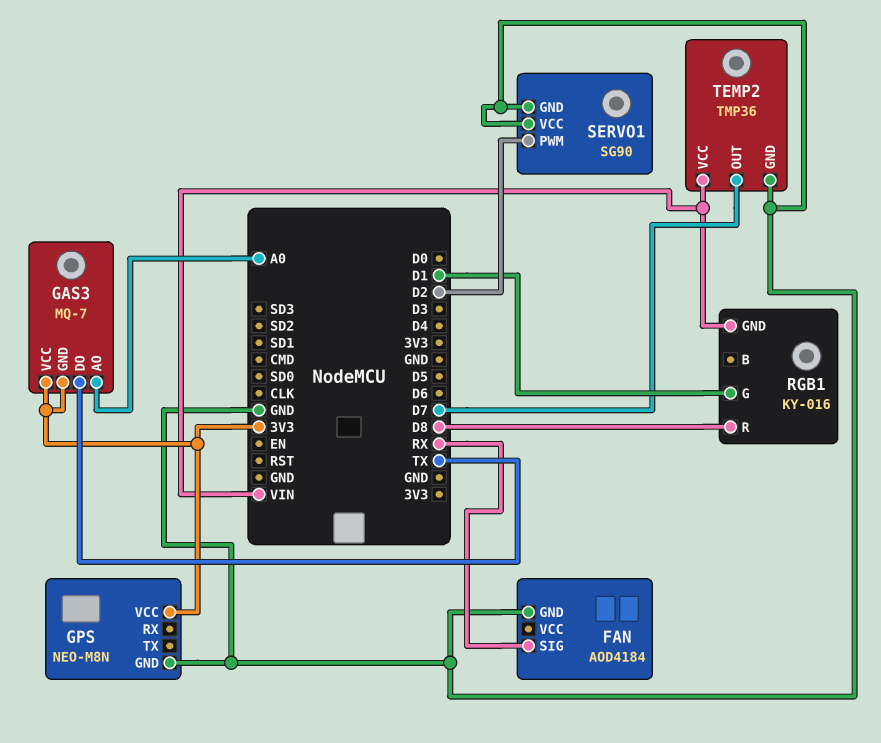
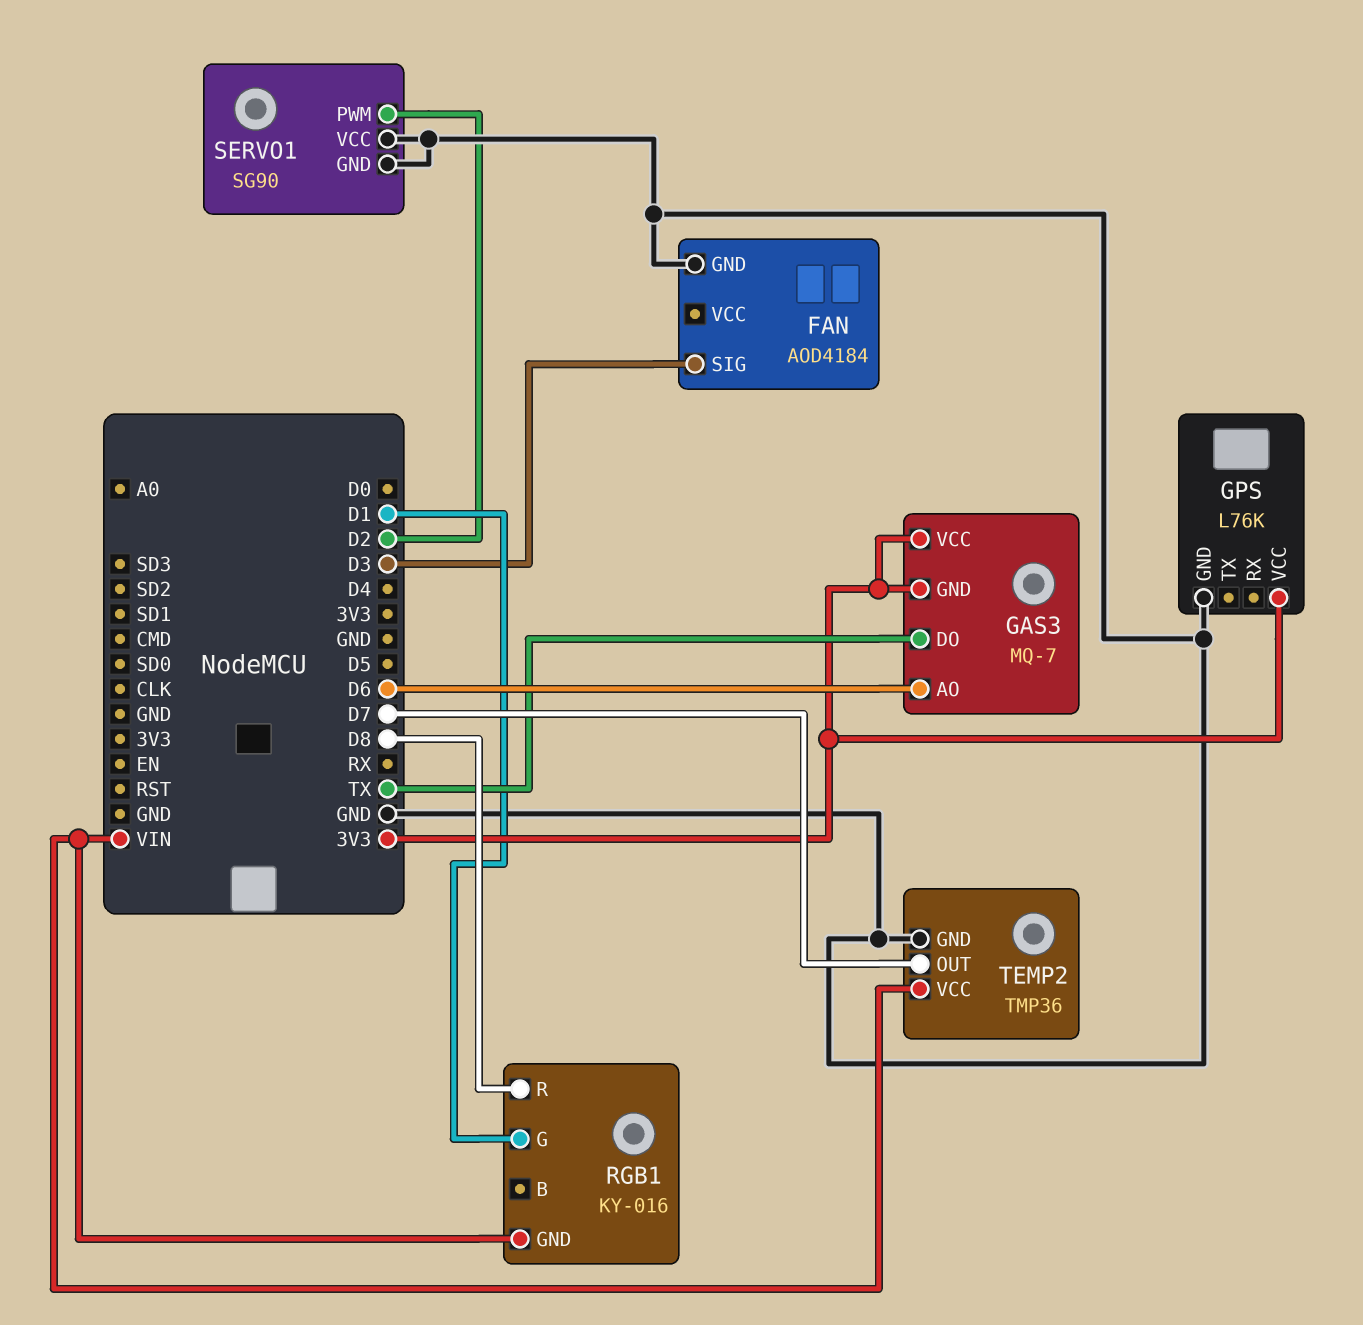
FAN pin SIG: RX -> D3
GAS3 pin AO: A0 -> D6
GPS: NEO-M8N -> L76K

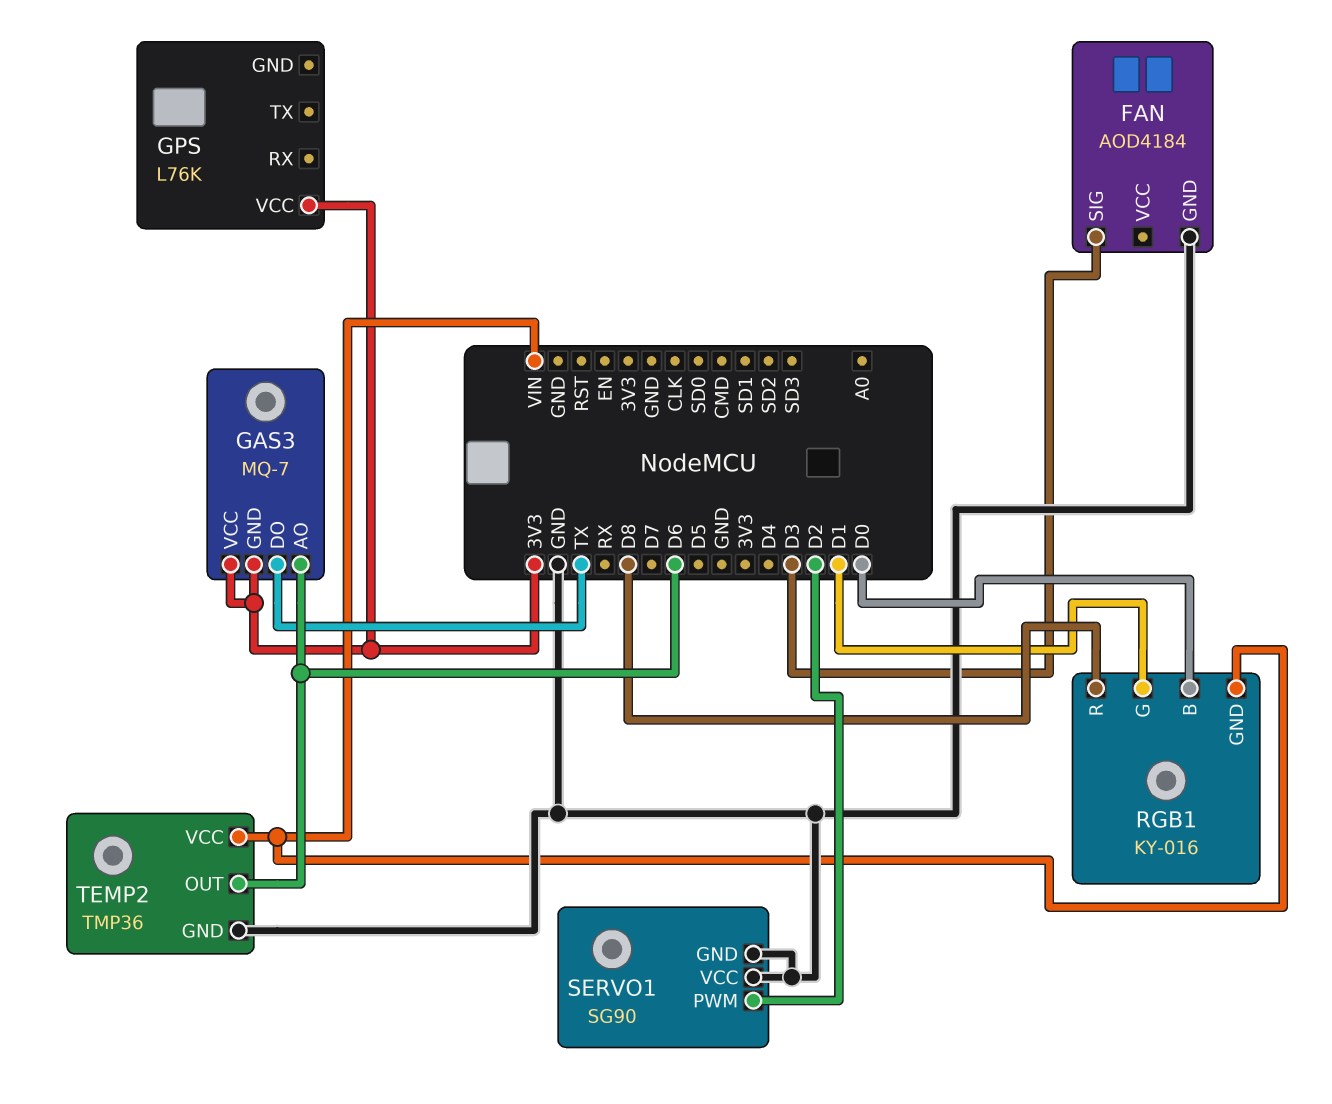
GPS pin GND: GND -> none
RGB1 pin B: none -> D0
TEMP2 pin OUT: D7 -> D6

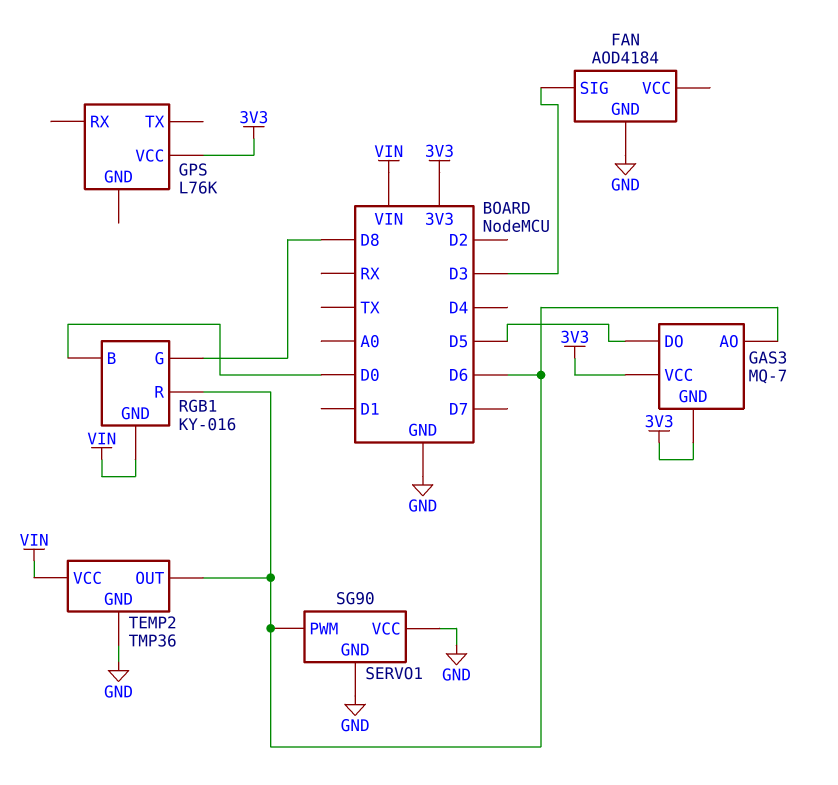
GAS3 pin DO: TX -> D5
RGB1 pin G: D1 -> D8
RGB1 pin R: D8 -> D6
SERVO1 pin PWM: D2 -> D6

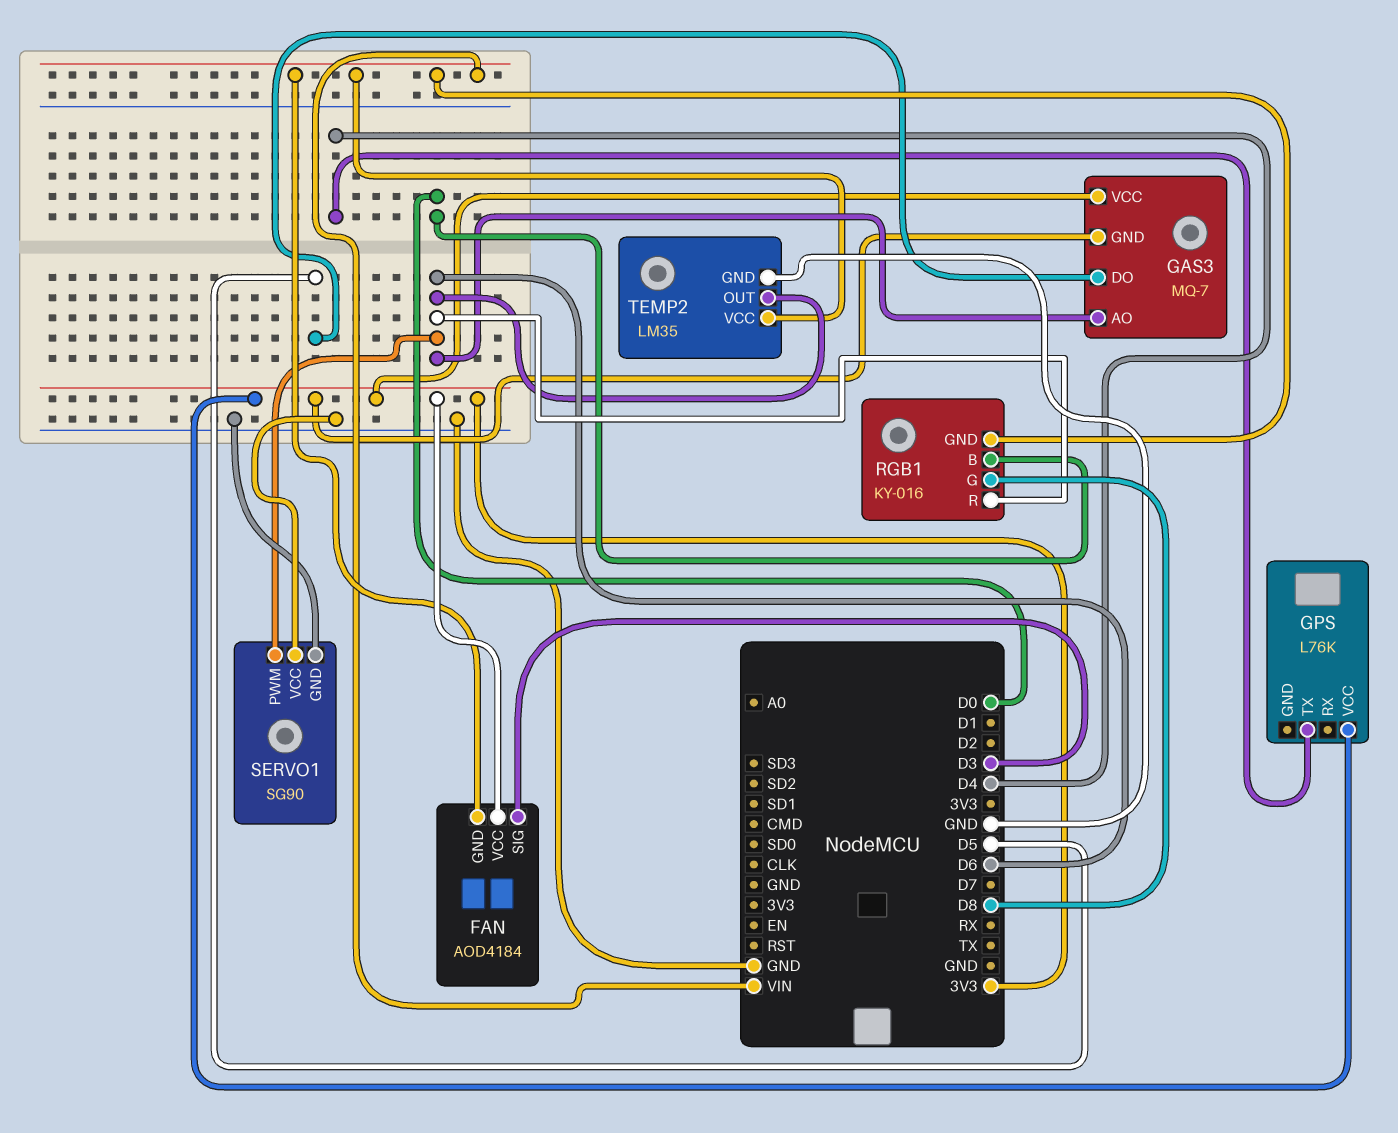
FAN pin GND: GND -> VIN
FAN pin VCC: none -> 3V3
GPS pin TX: none -> D4
TEMP2: TMP36 -> LM35

